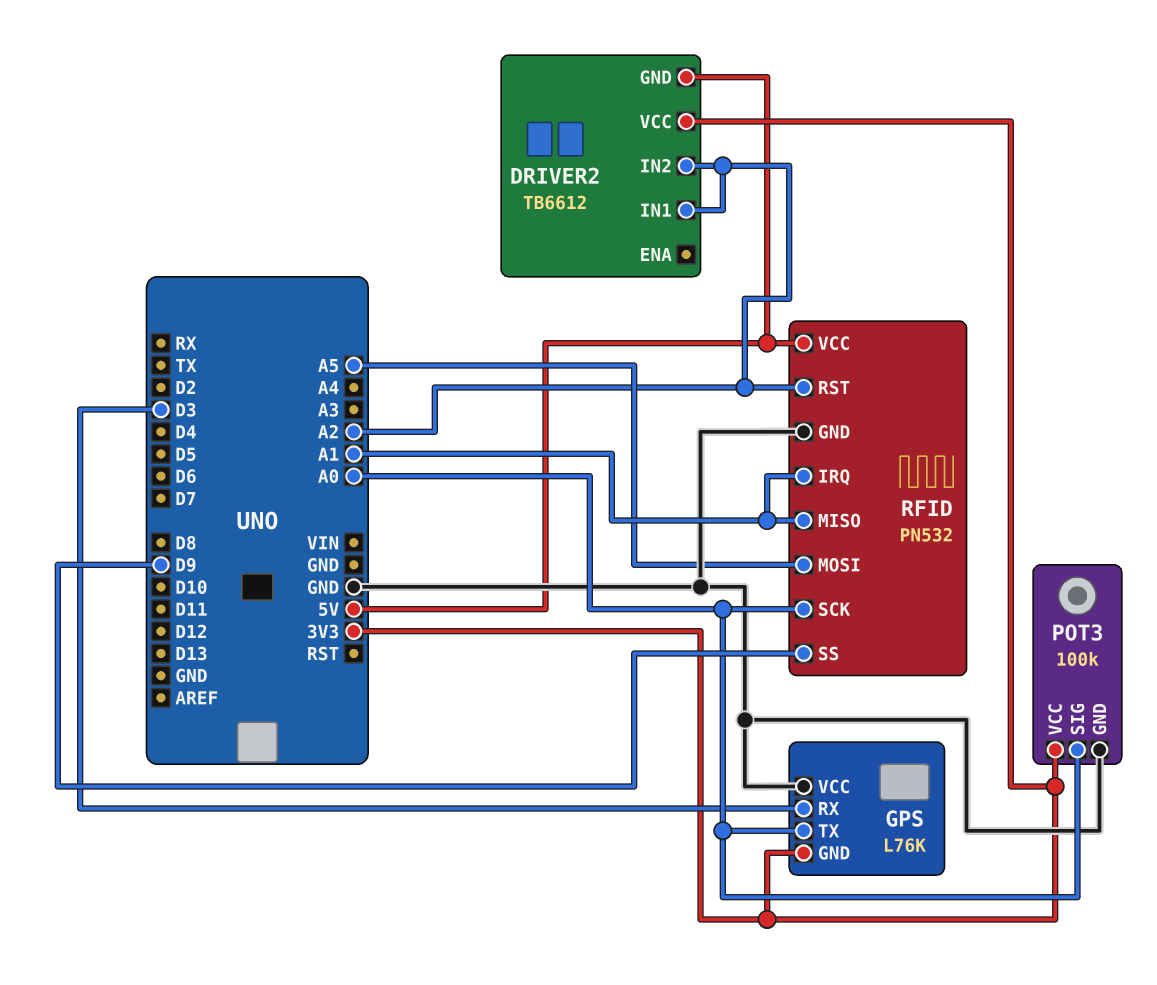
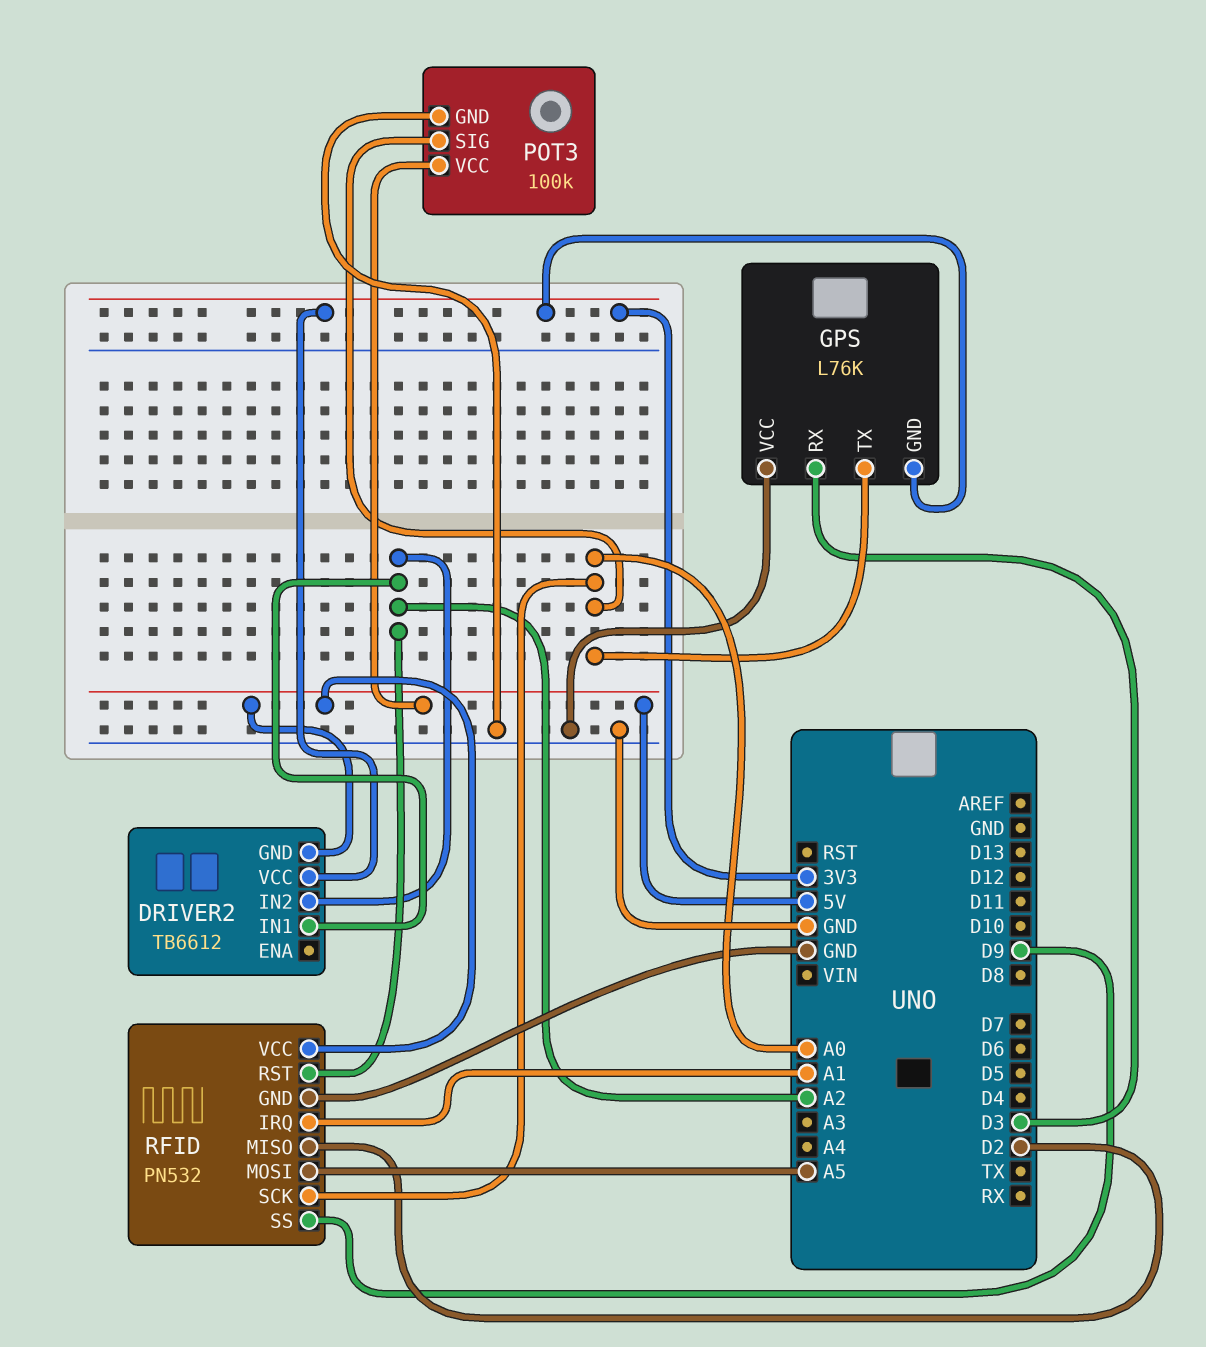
POT3 pin VCC: 3V3 -> 5V
RFID pin MISO: A1 -> D2

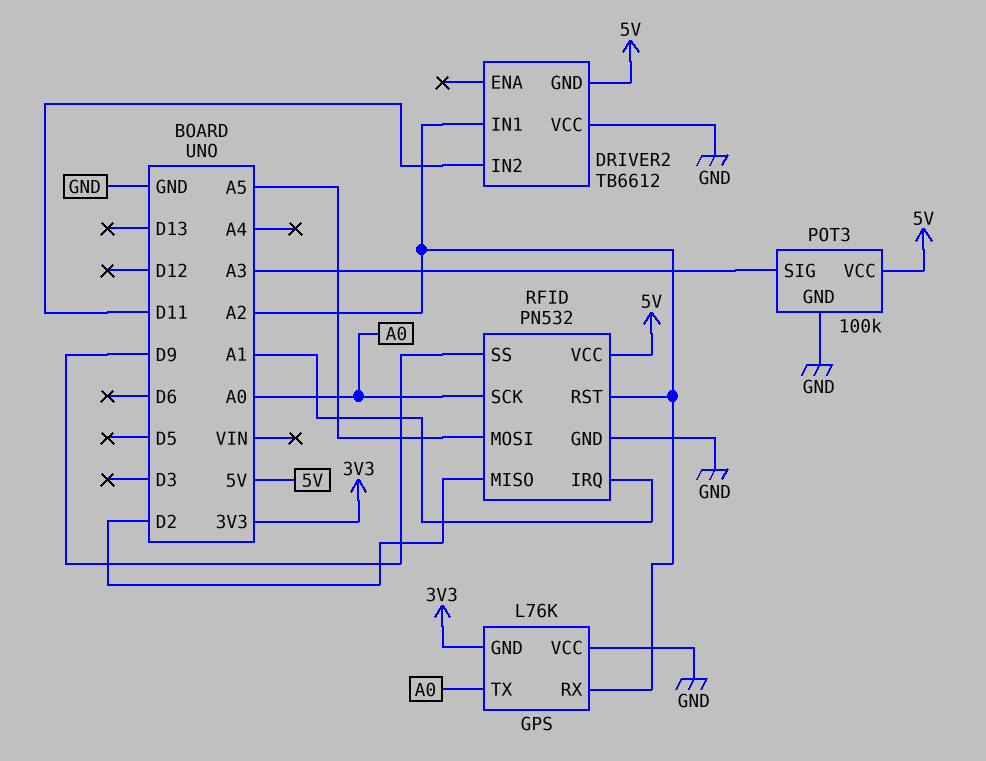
DRIVER2 pin IN2: A2 -> D11
DRIVER2 pin VCC: 3V3 -> GND
GPS pin RX: D3 -> A2
POT3 pin SIG: A0 -> A3

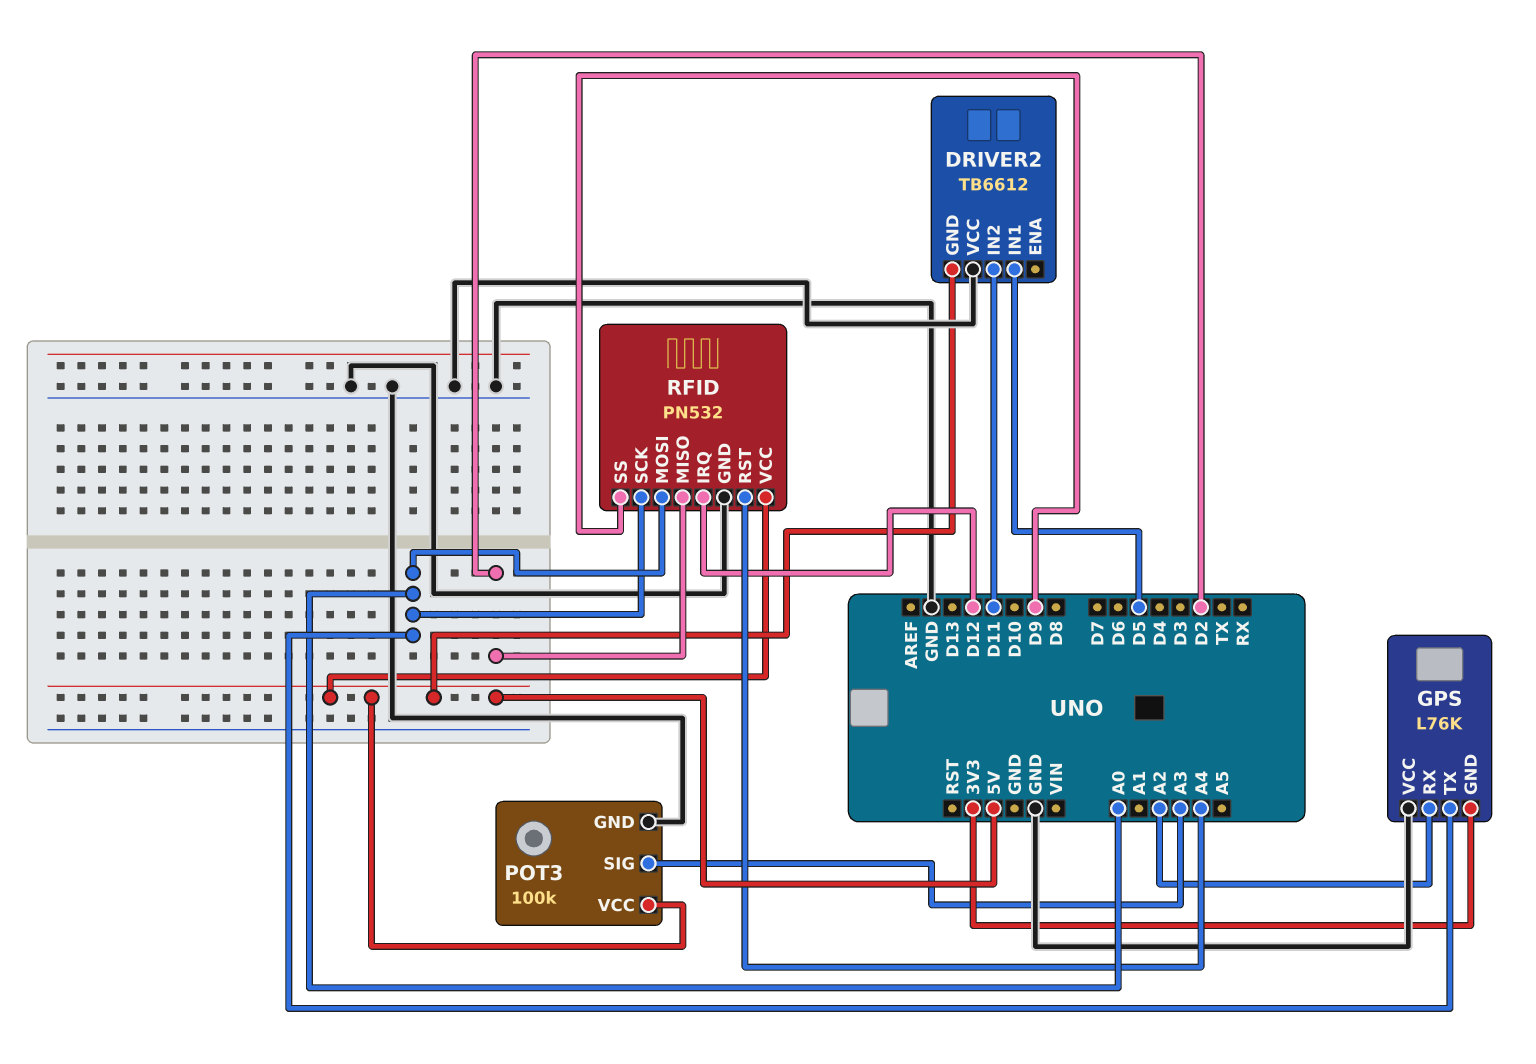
DRIVER2 pin IN1: A2 -> D5
RFID pin IRQ: A1 -> D12
RFID pin MOSI: A5 -> A0
RFID pin RST: A2 -> A4

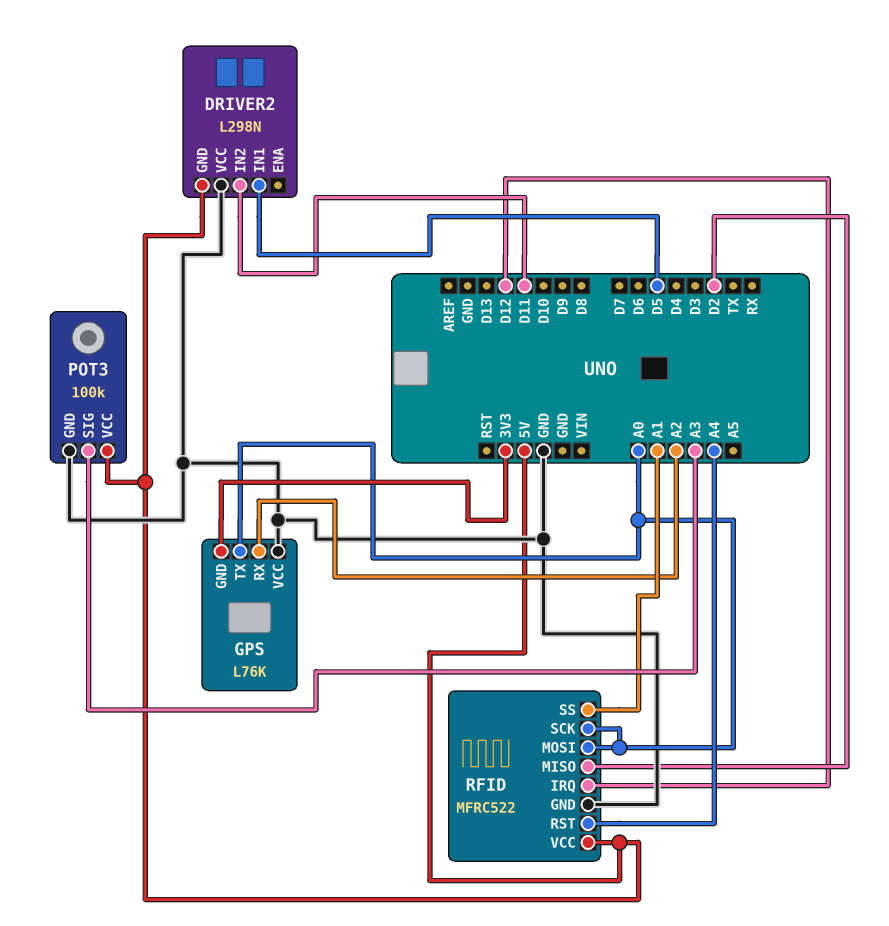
DRIVER2: TB6612 -> L298N
RFID: PN532 -> MFRC522
RFID pin SS: D9 -> A1

